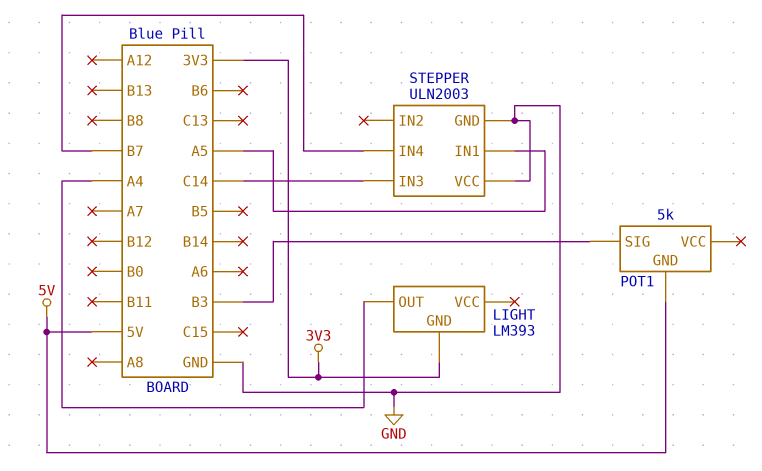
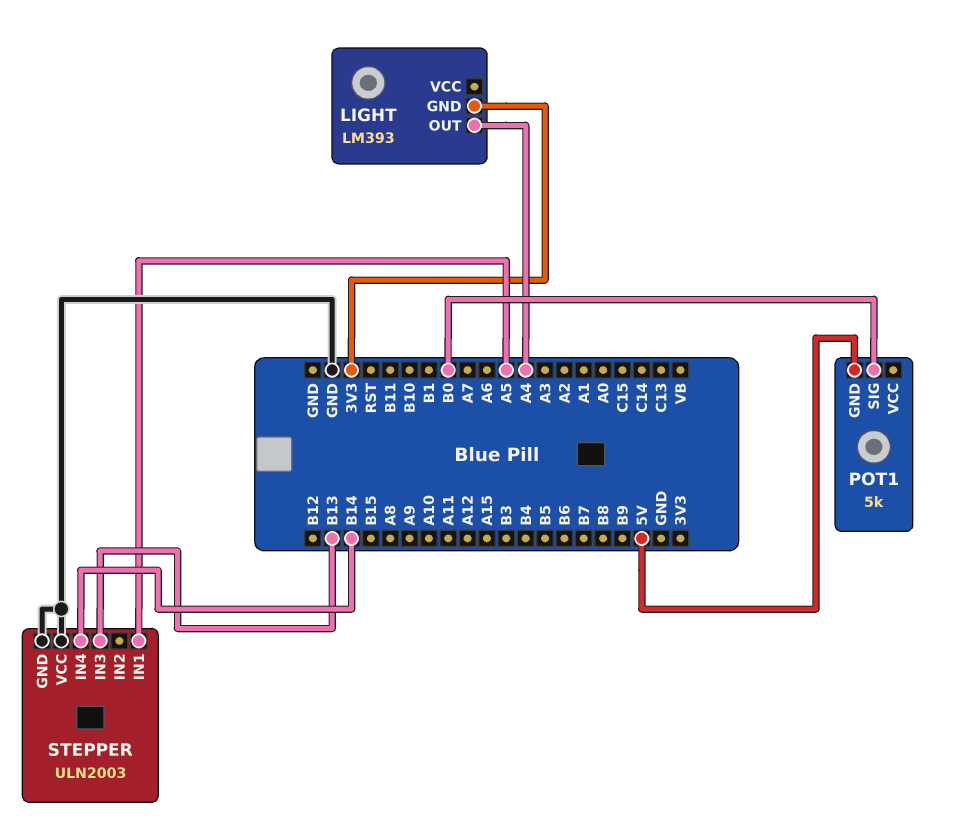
POT1 pin SIG: B3 -> B0
STEPPER pin IN3: C14 -> B13
STEPPER pin IN4: B7 -> B14

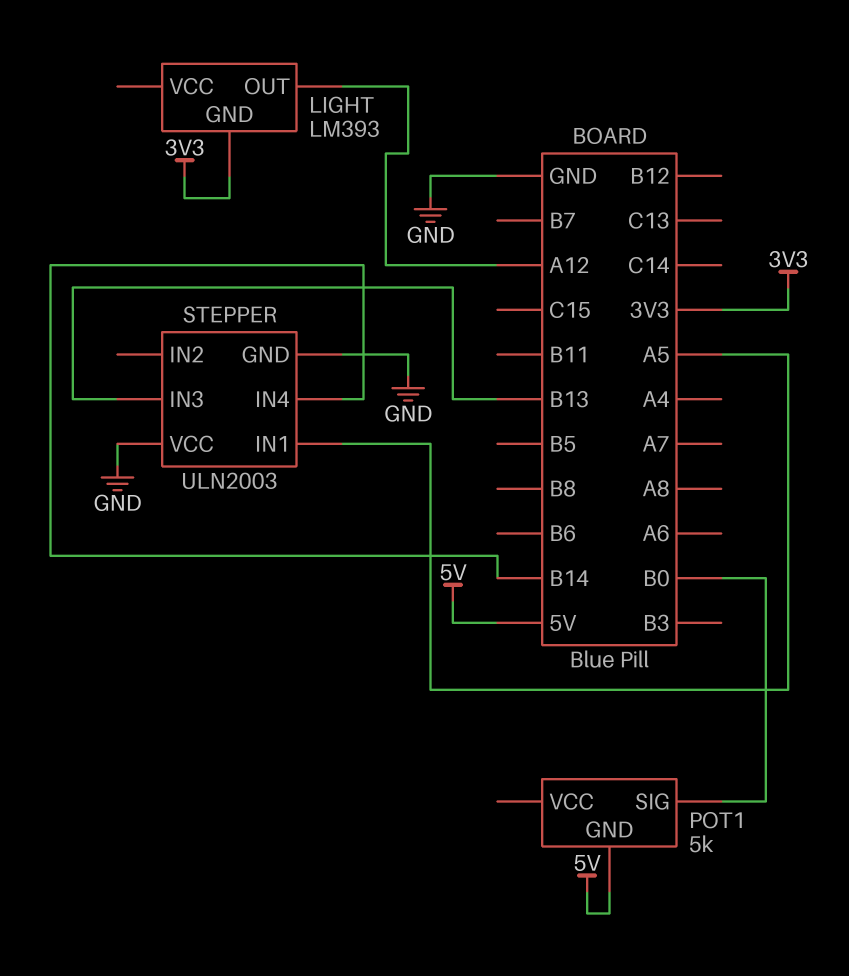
LIGHT pin OUT: A4 -> A12

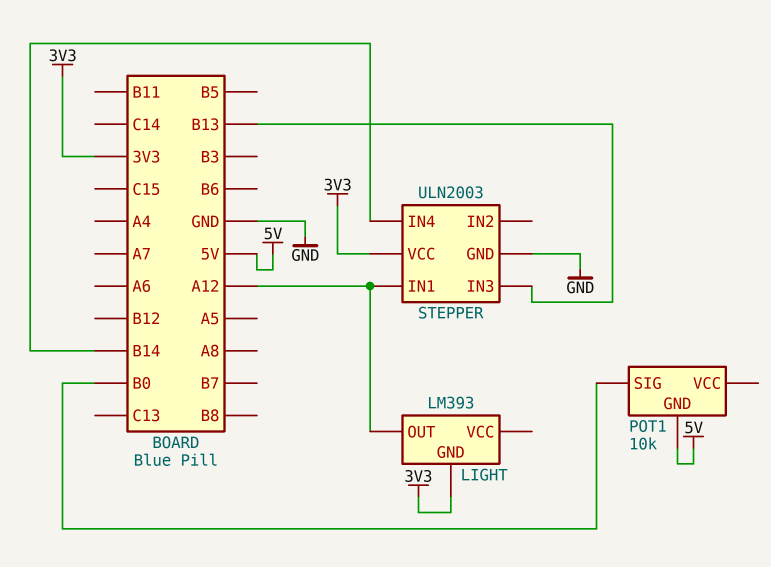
POT1: 5k -> 10k
STEPPER pin IN1: A5 -> A12
STEPPER pin VCC: GND -> 3V3

